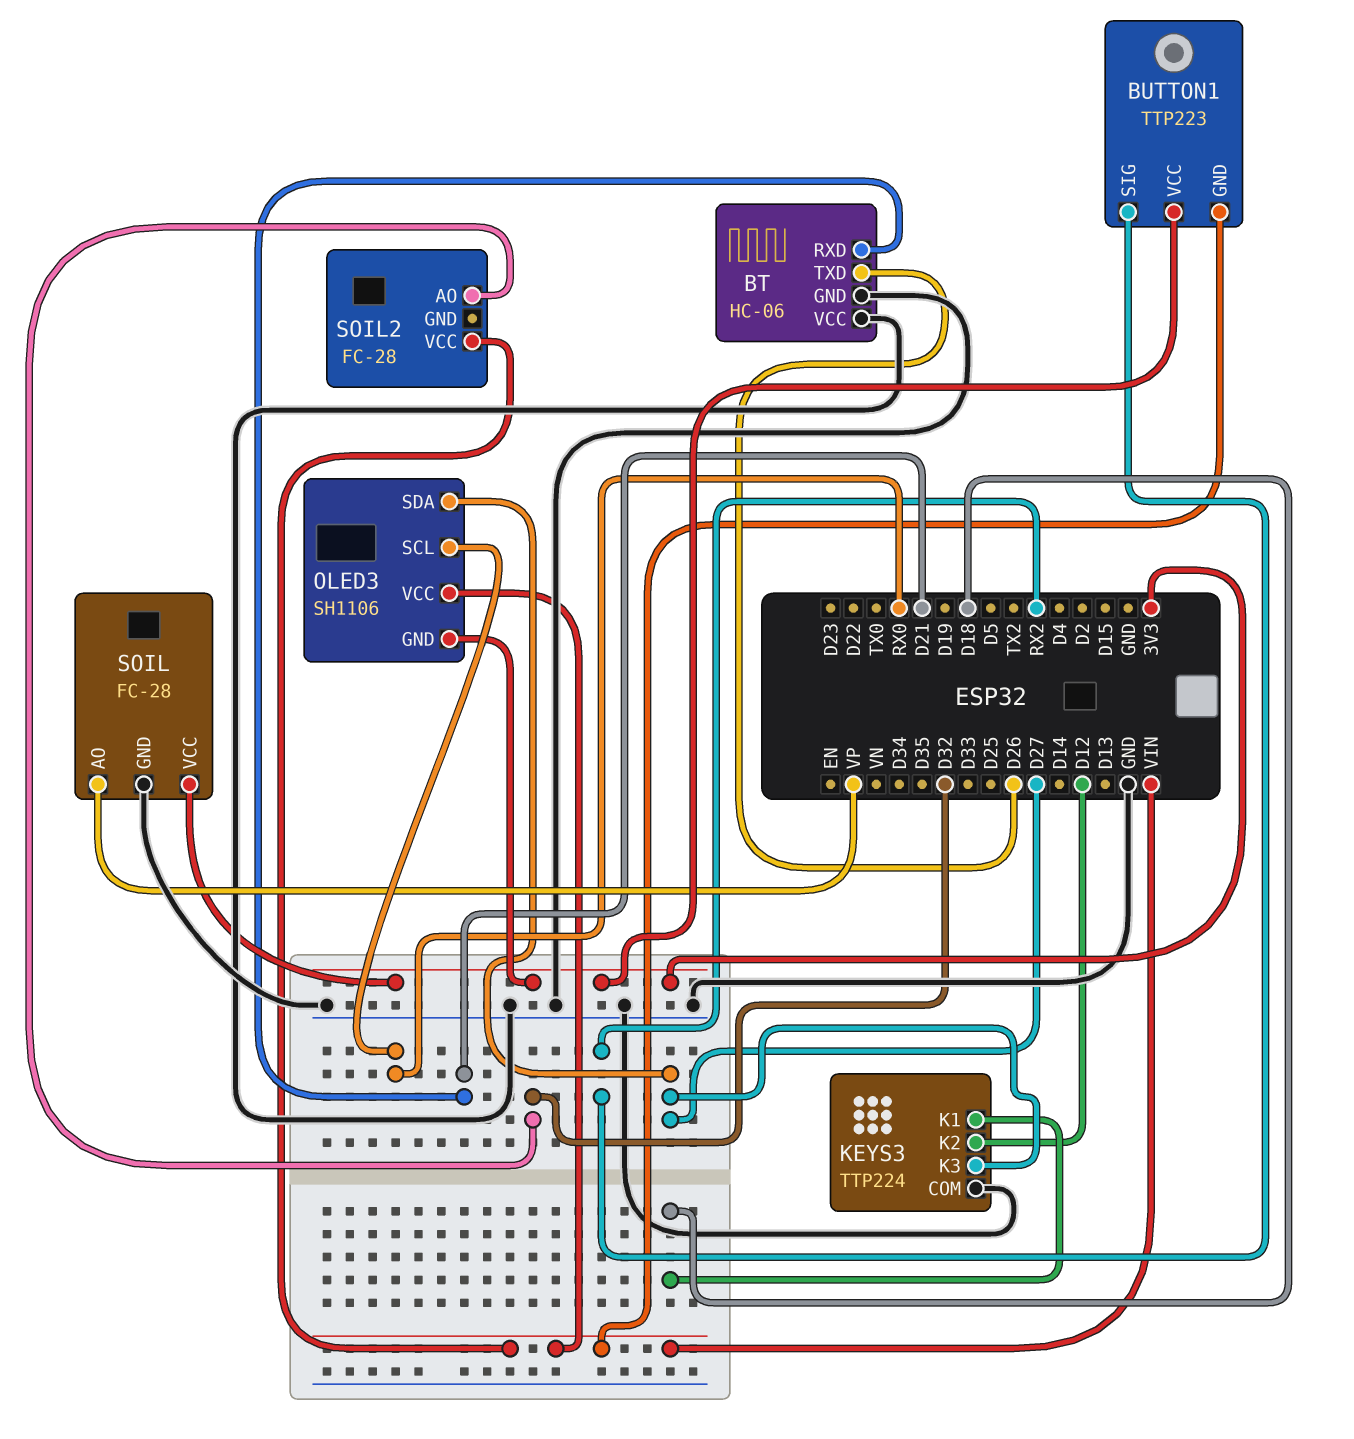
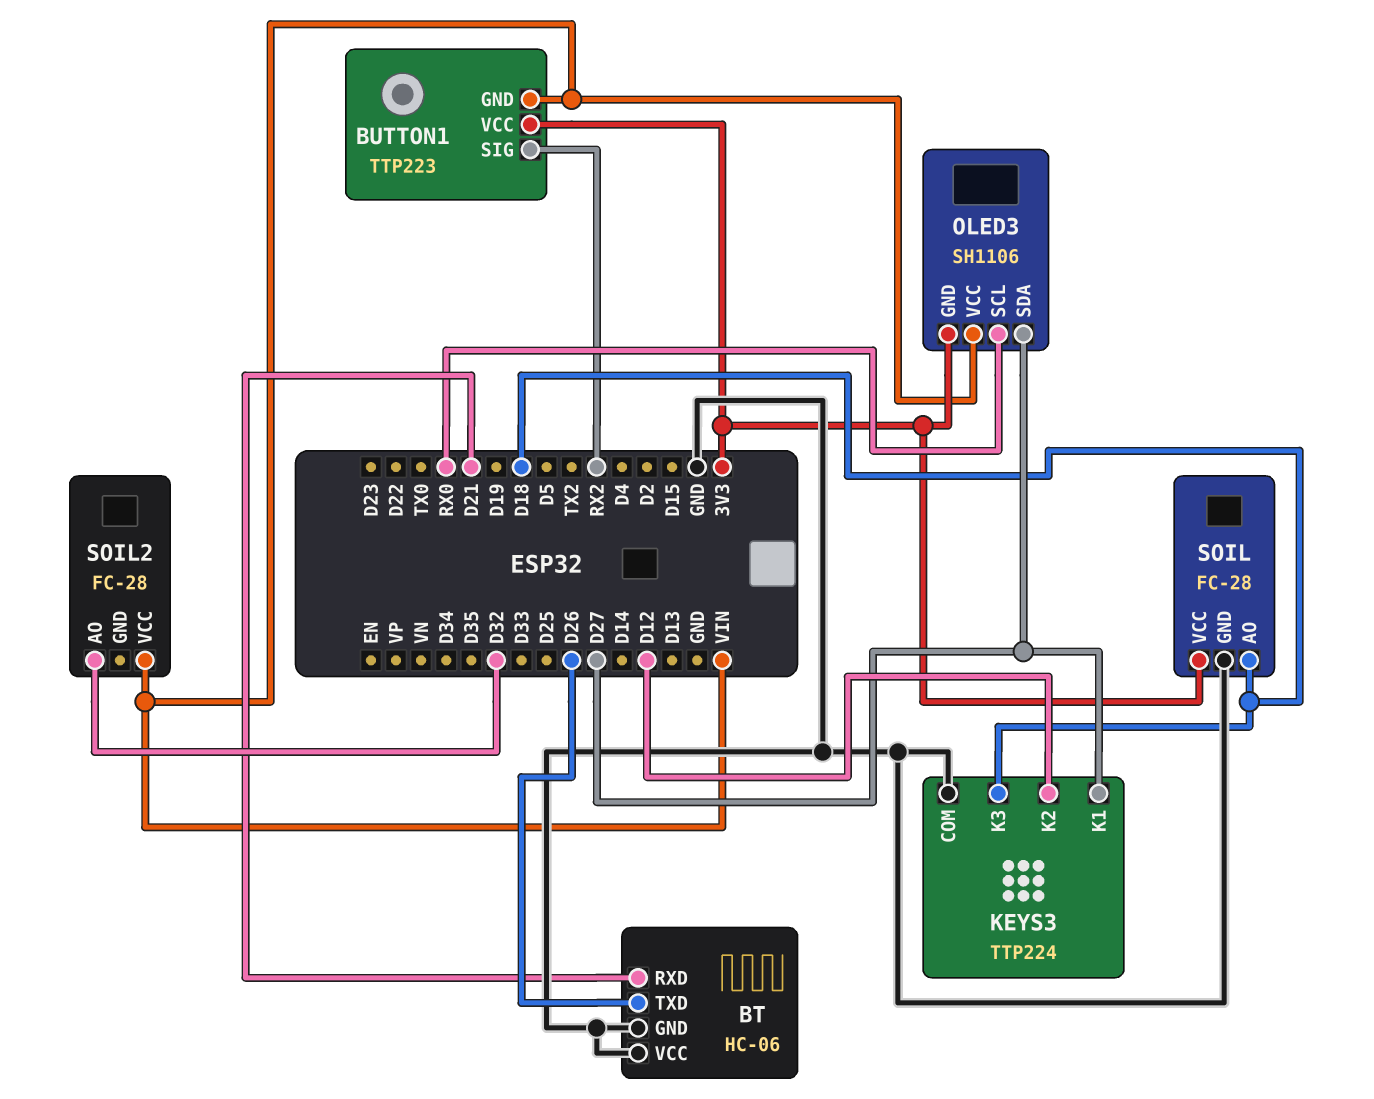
KEYS3 pin K1: D18 -> D27
KEYS3 pin K3: D27 -> D18
SOIL pin AO: VP -> D18

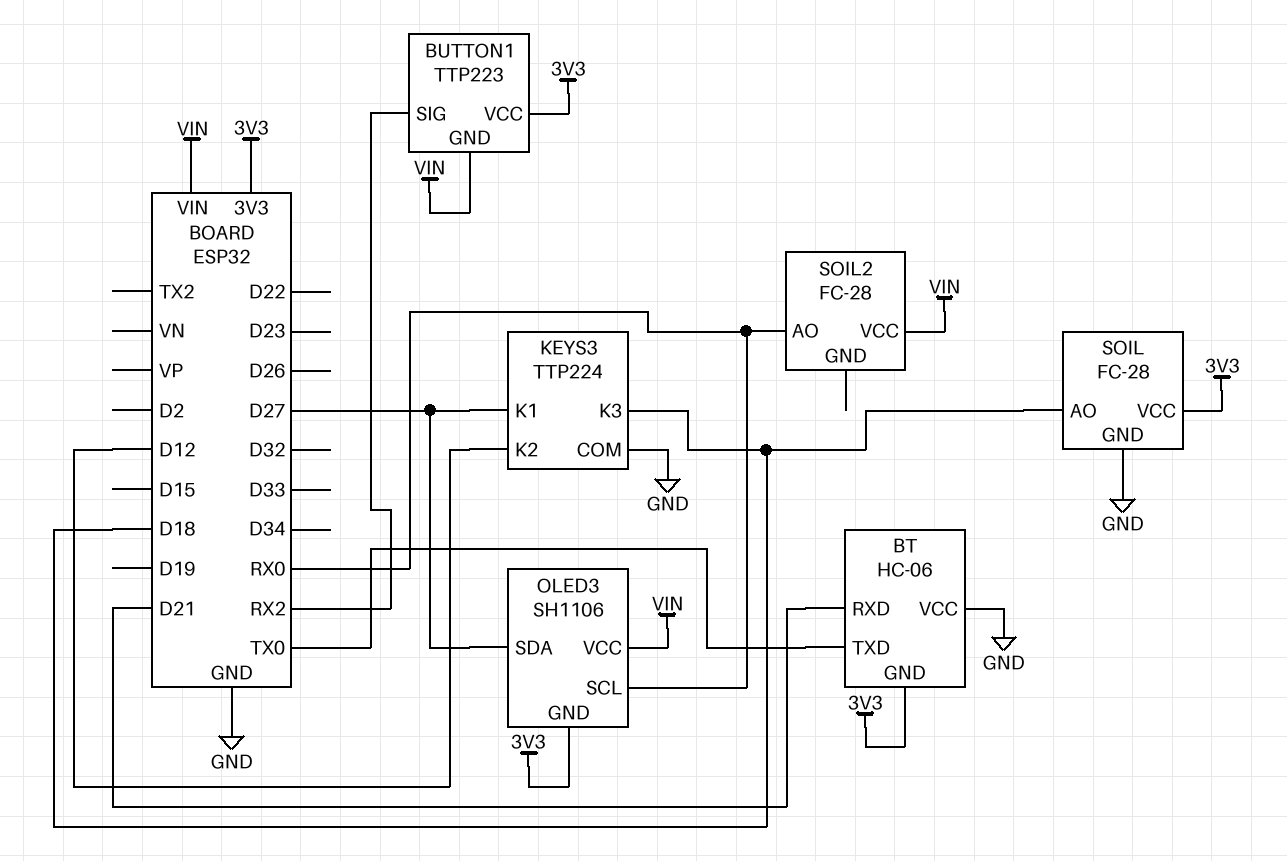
BT pin GND: GND -> 3V3
BT pin TXD: D26 -> TX0
SOIL2 pin AO: D32 -> RX0

